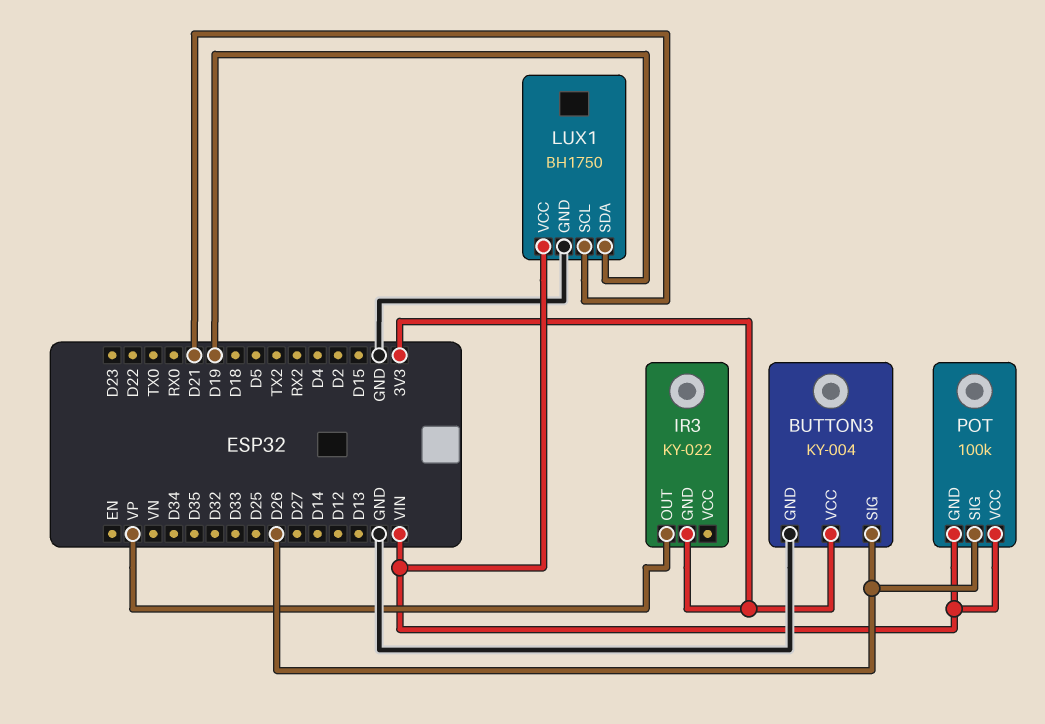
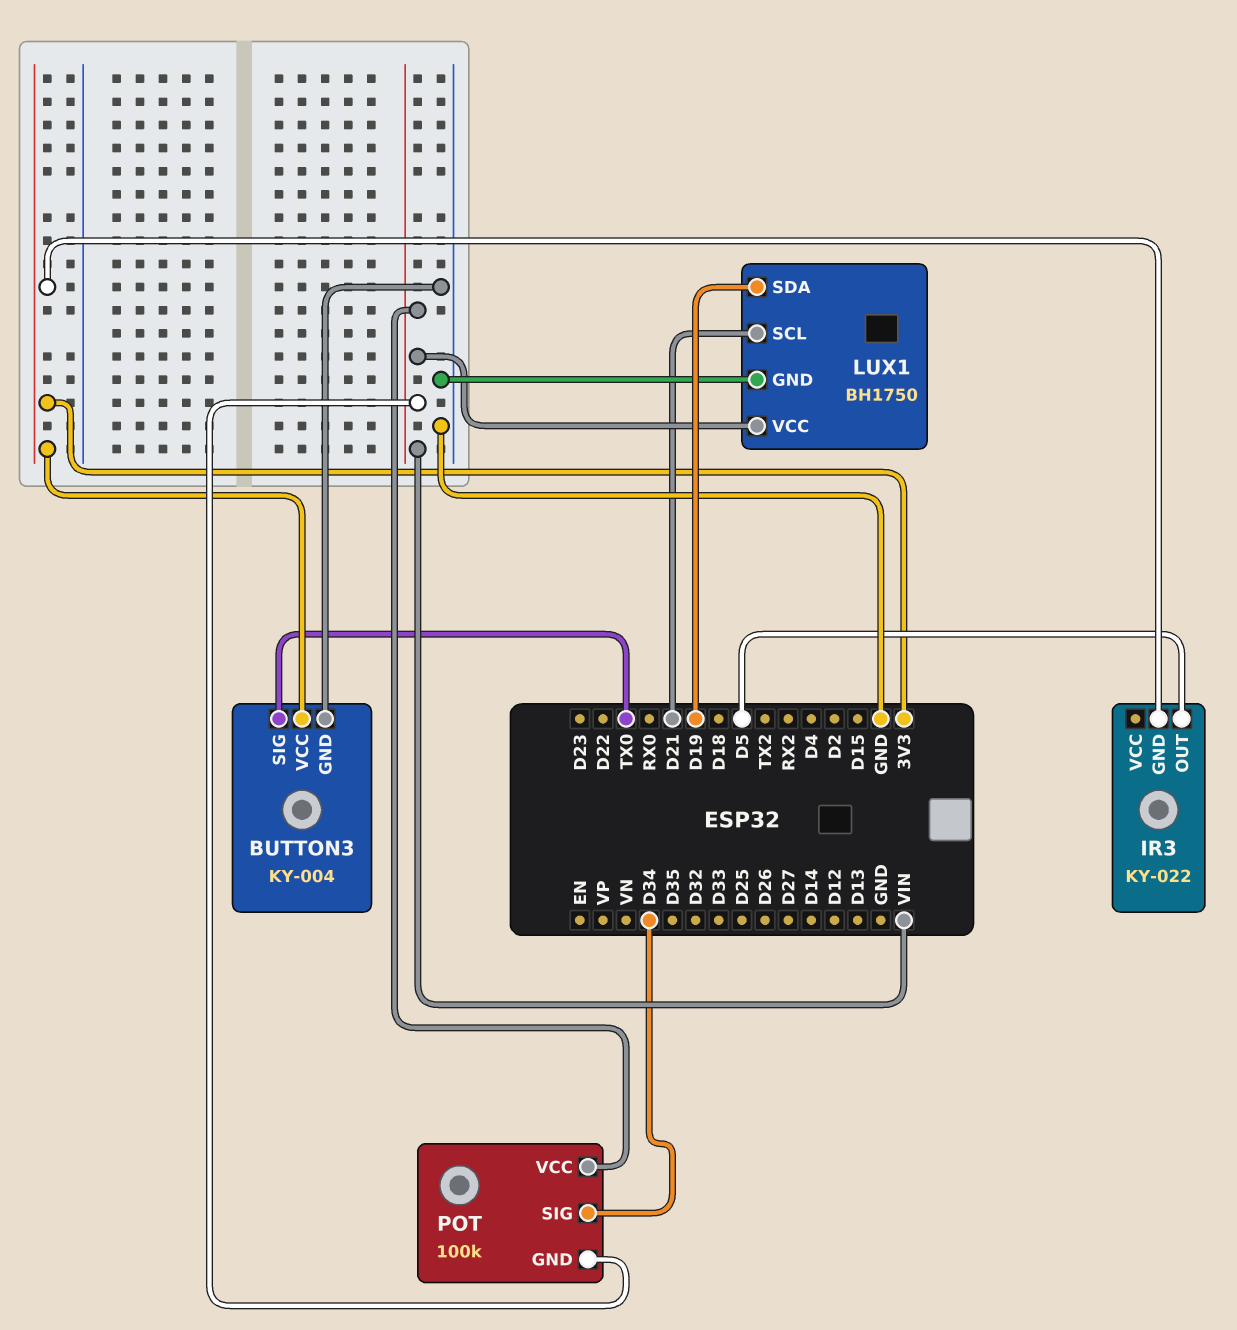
BUTTON3 pin SIG: D26 -> TX0
IR3 pin OUT: VP -> D5
POT pin SIG: D26 -> D34

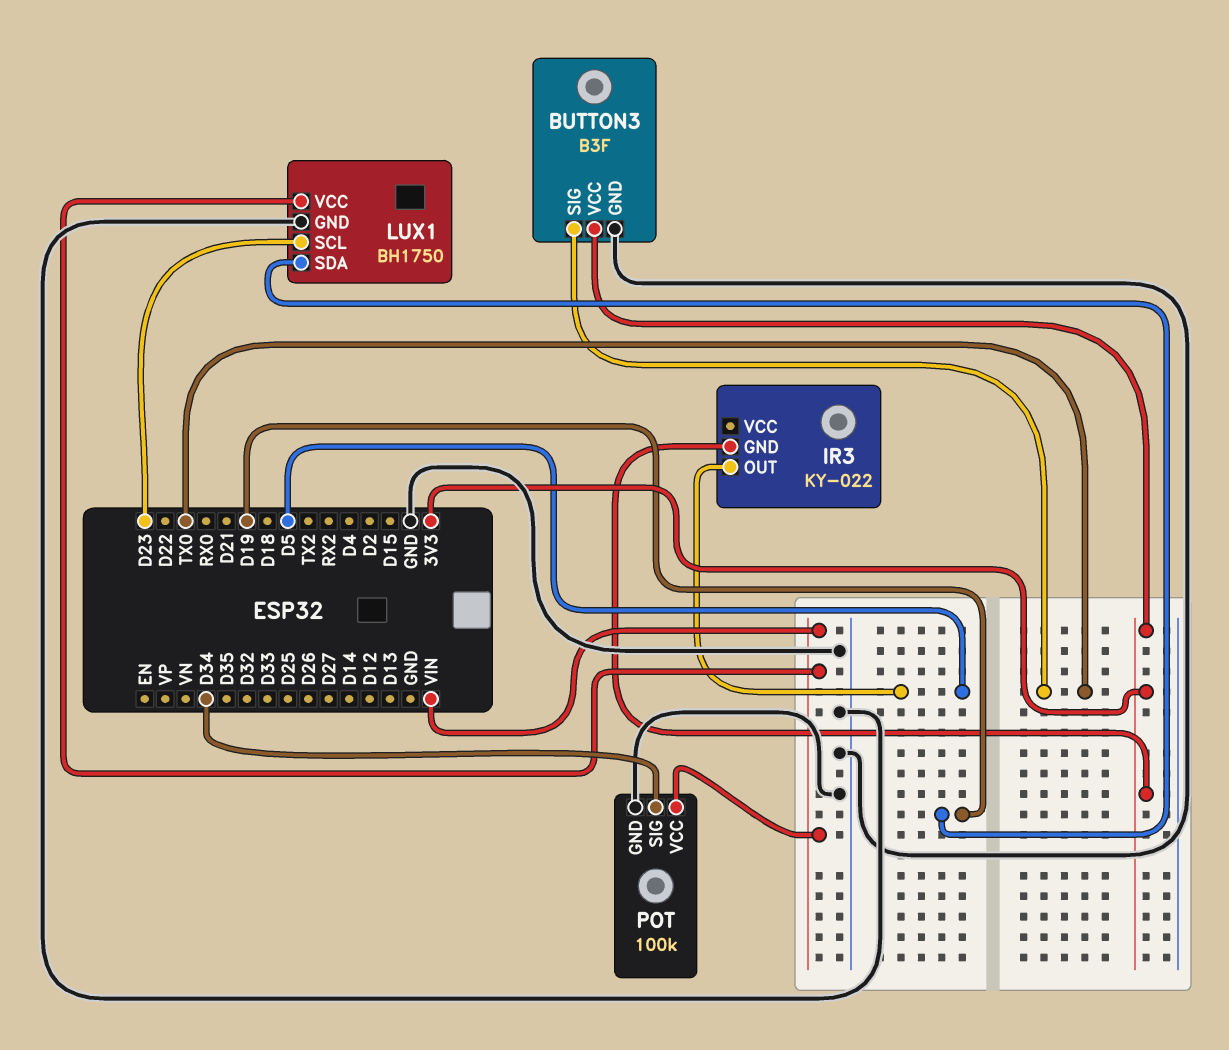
BUTTON3: KY-004 -> B3F
LUX1 pin SCL: D21 -> D23
POT pin GND: VIN -> GND

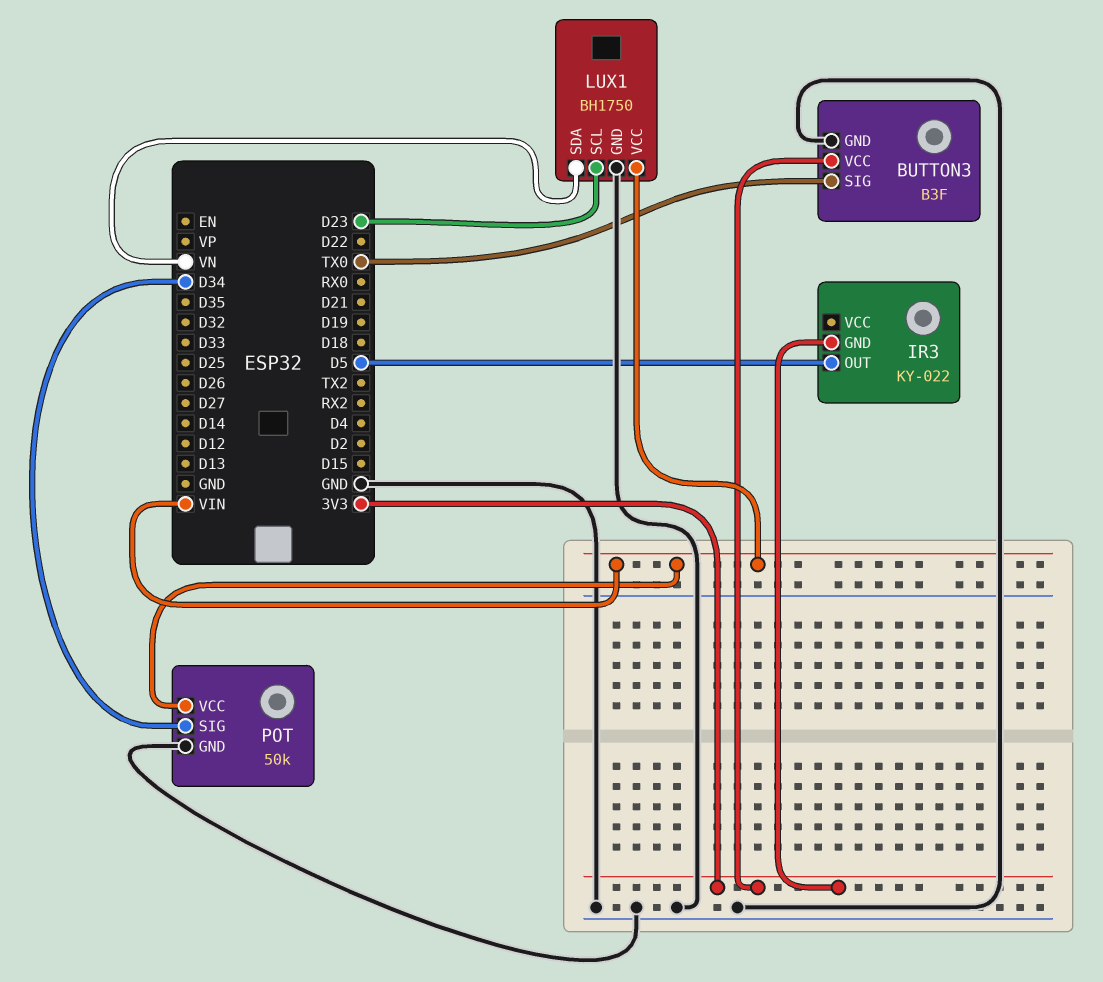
LUX1 pin SDA: D19 -> VN
POT: 100k -> 50k

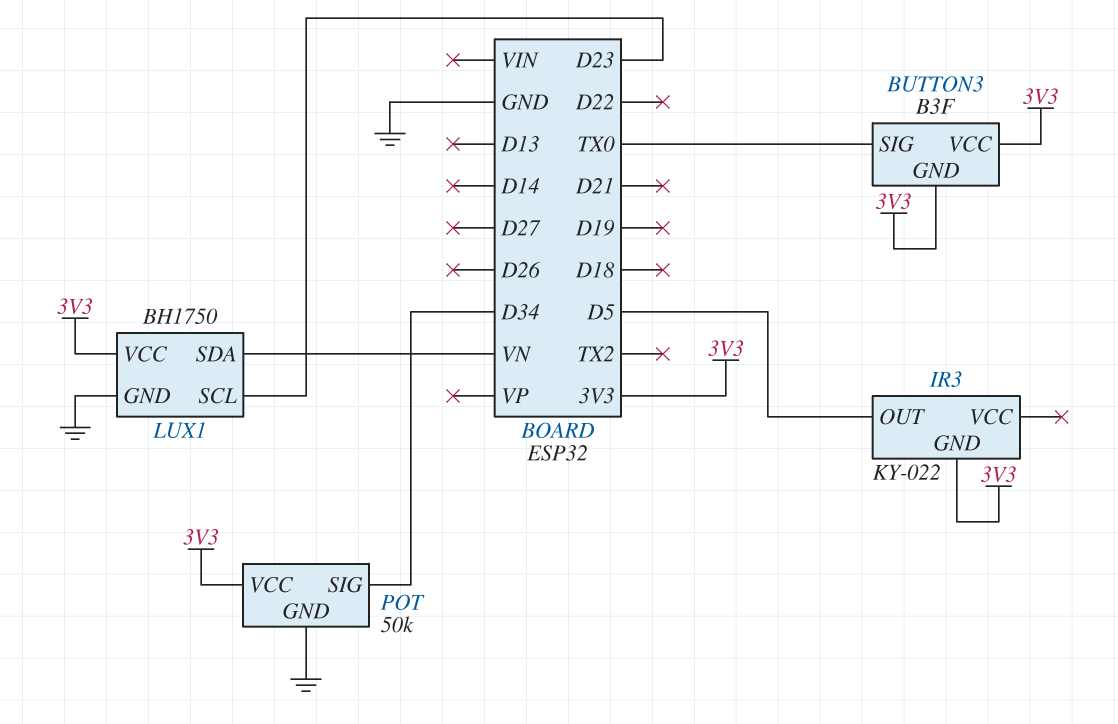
BUTTON3 pin GND: GND -> 3V3
LUX1 pin VCC: VIN -> 3V3
POT pin VCC: VIN -> 3V3

